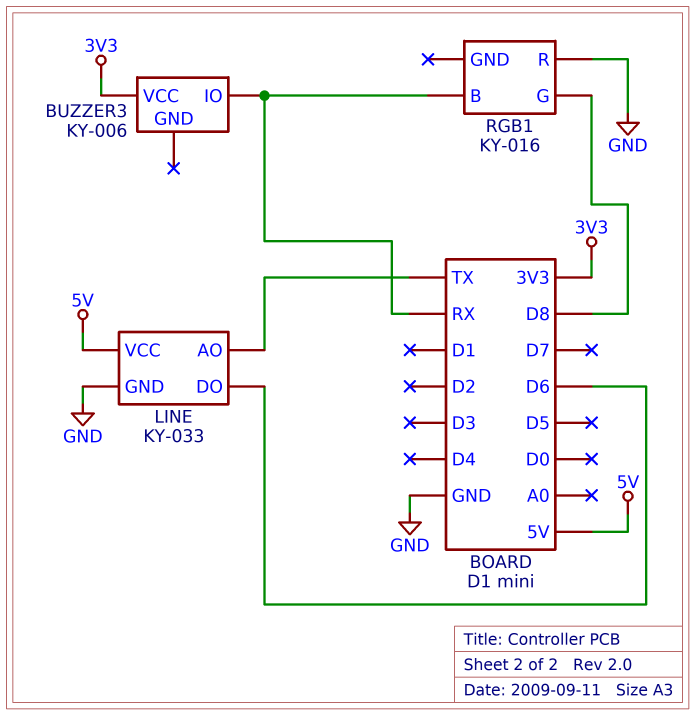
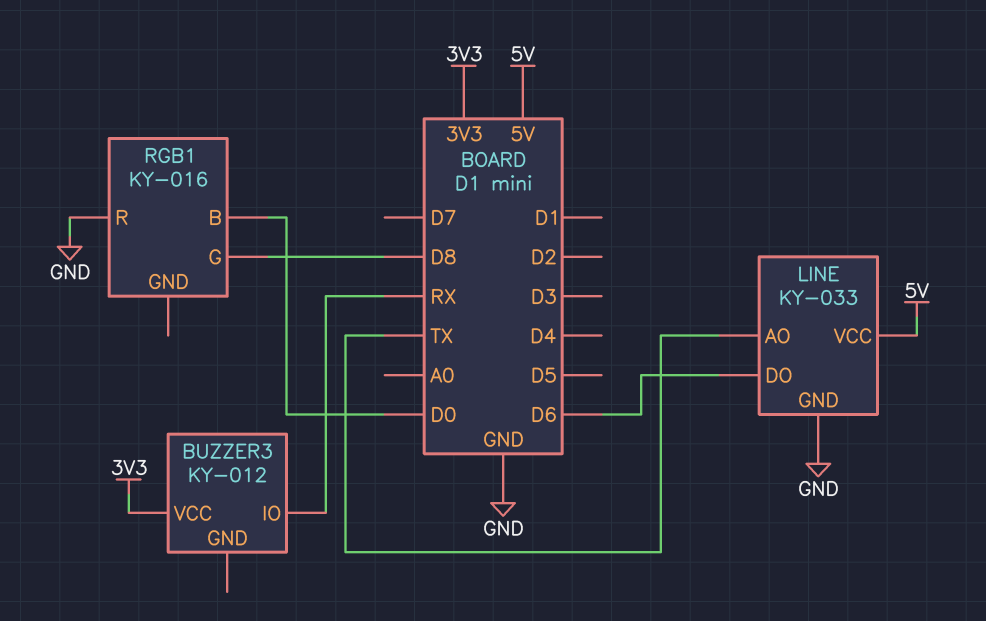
BUZZER3: KY-006 -> KY-012
RGB1 pin B: RX -> D0

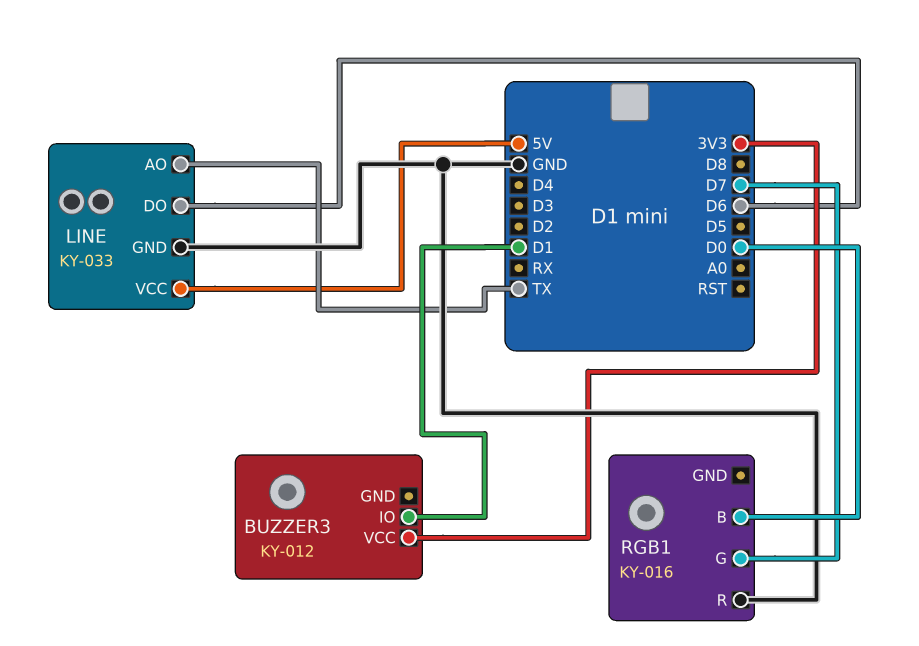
BUZZER3 pin IO: RX -> D1
RGB1 pin G: D8 -> D7

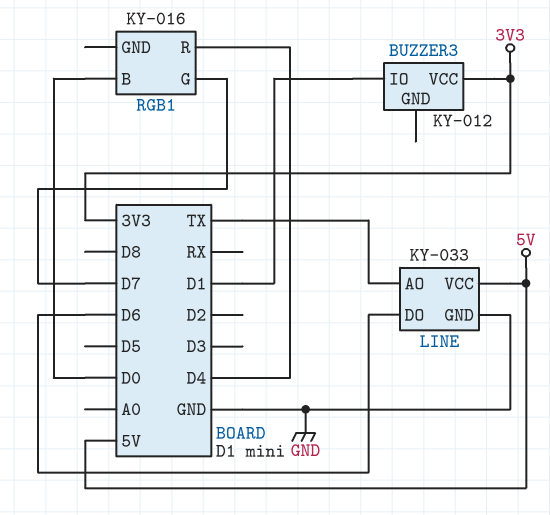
RGB1 pin R: GND -> D4

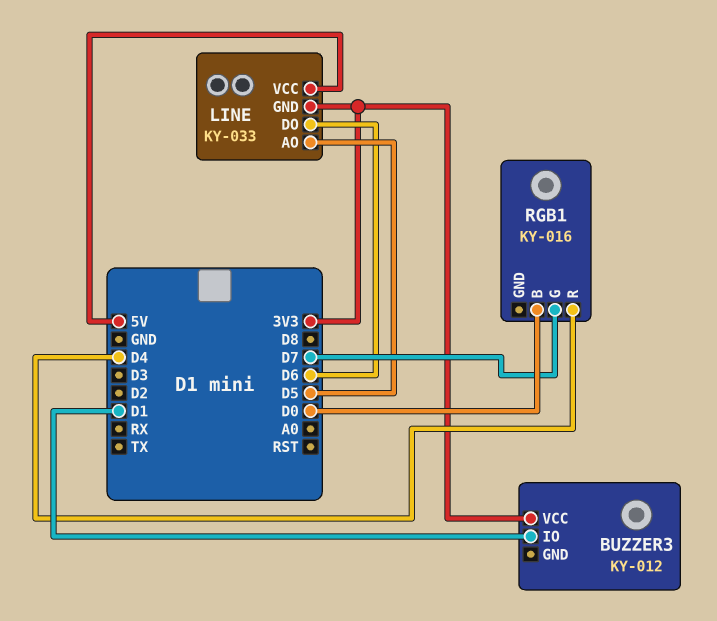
LINE pin AO: TX -> D5
LINE pin GND: GND -> 3V3

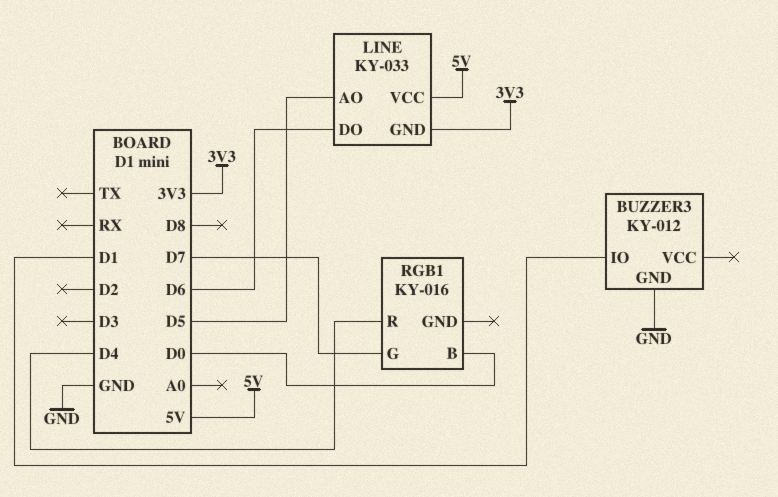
BUZZER3 pin GND: none -> GND
BUZZER3 pin VCC: 3V3 -> none

